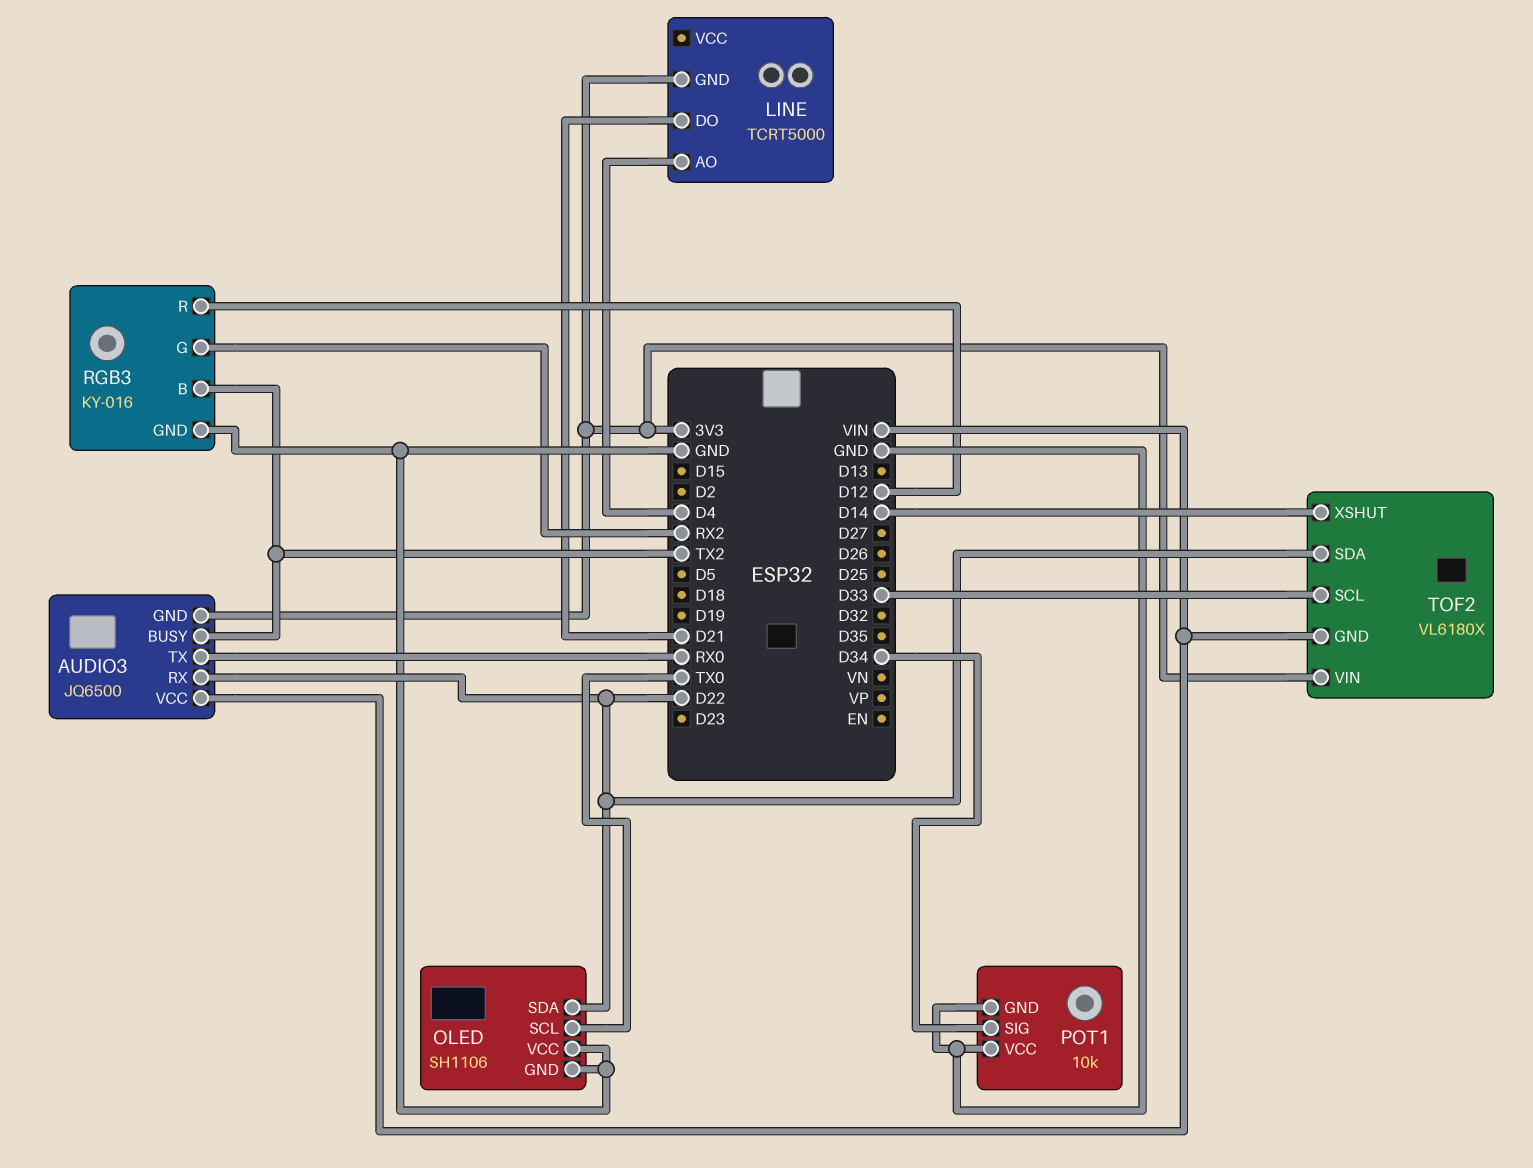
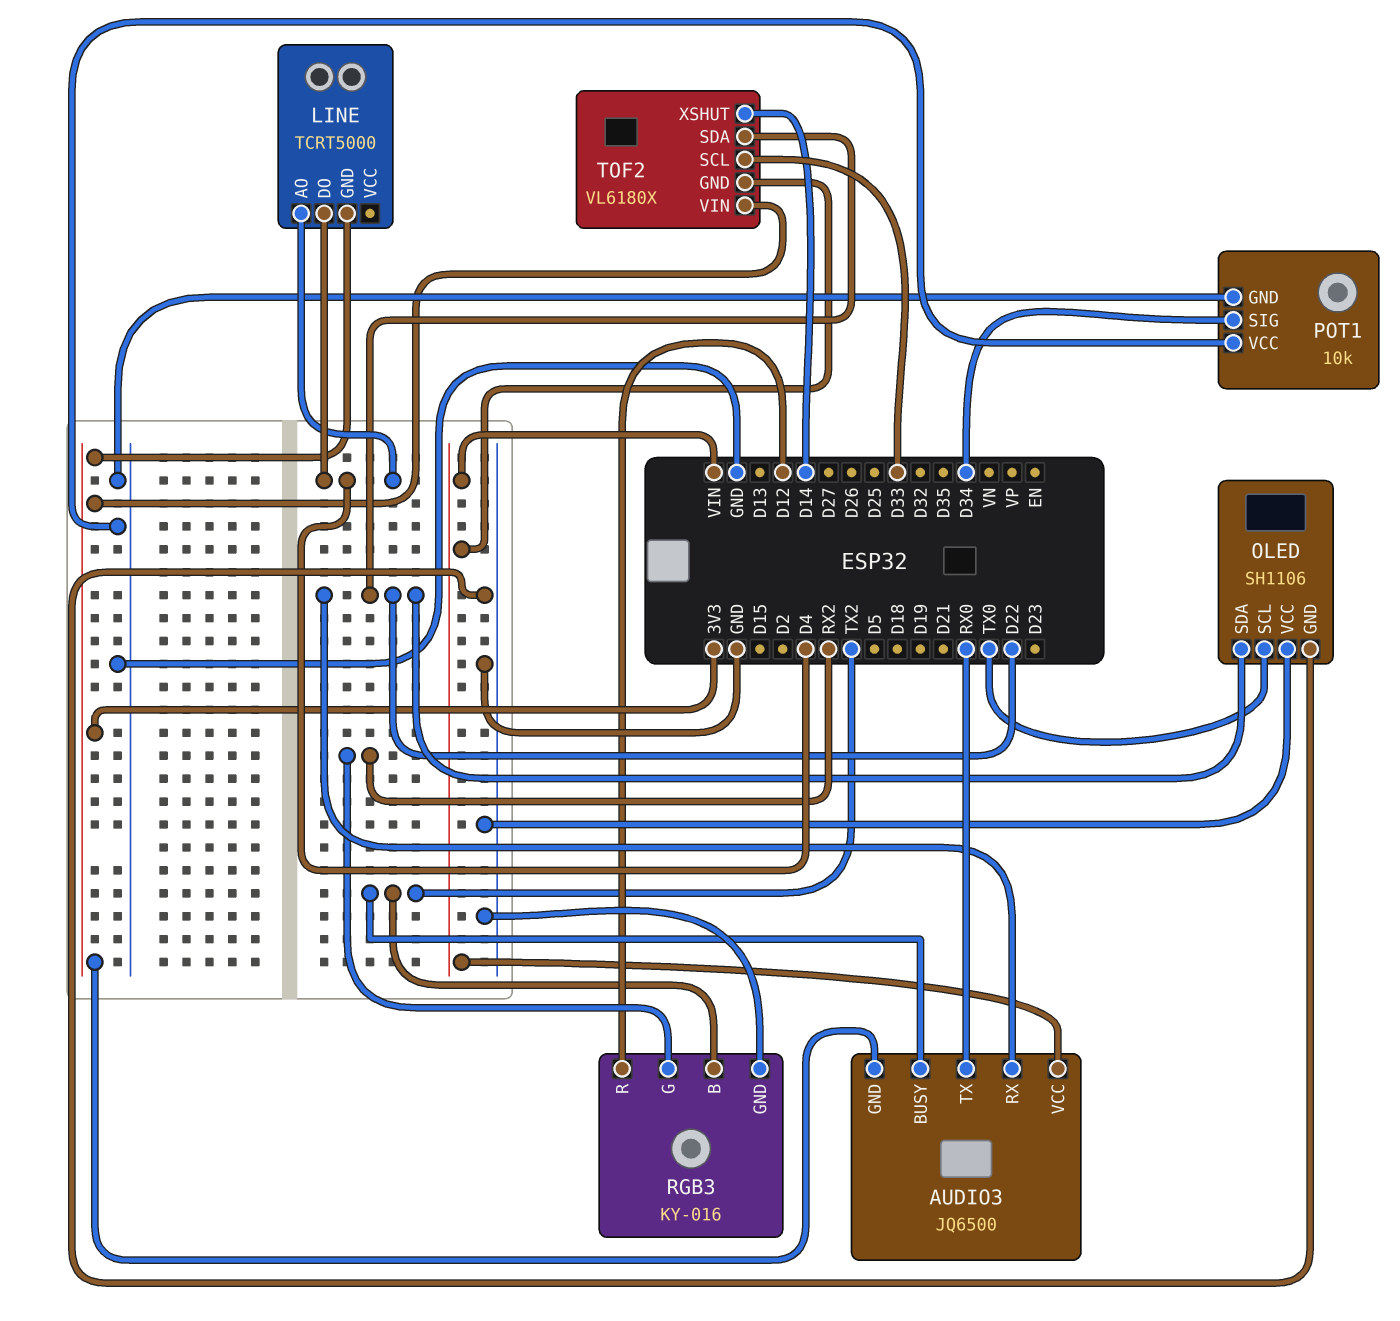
LINE pin DO: D21 -> D4

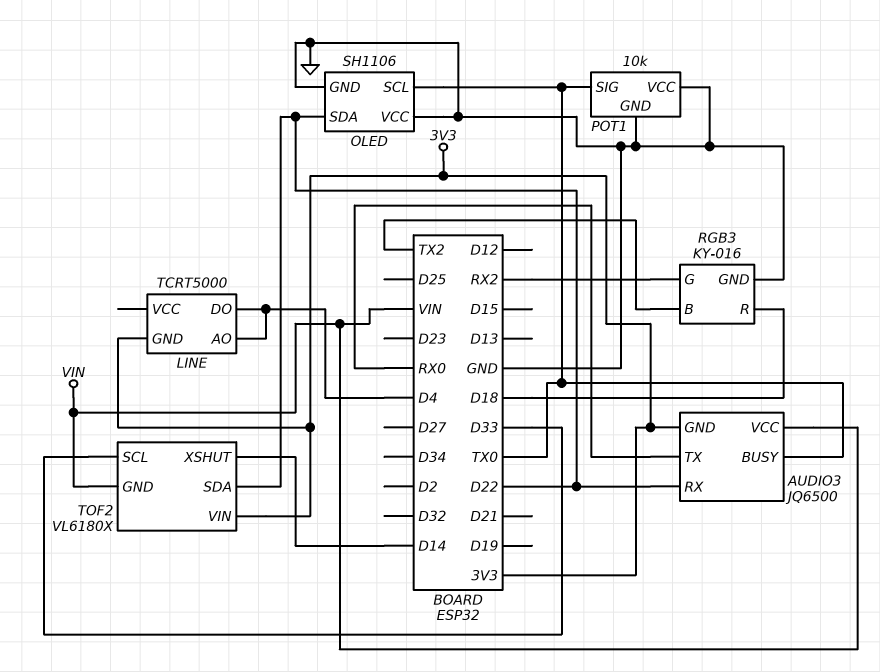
AUDIO3 pin BUSY: TX2 -> TX0
POT1 pin SIG: D34 -> TX0
RGB3 pin R: D12 -> D18

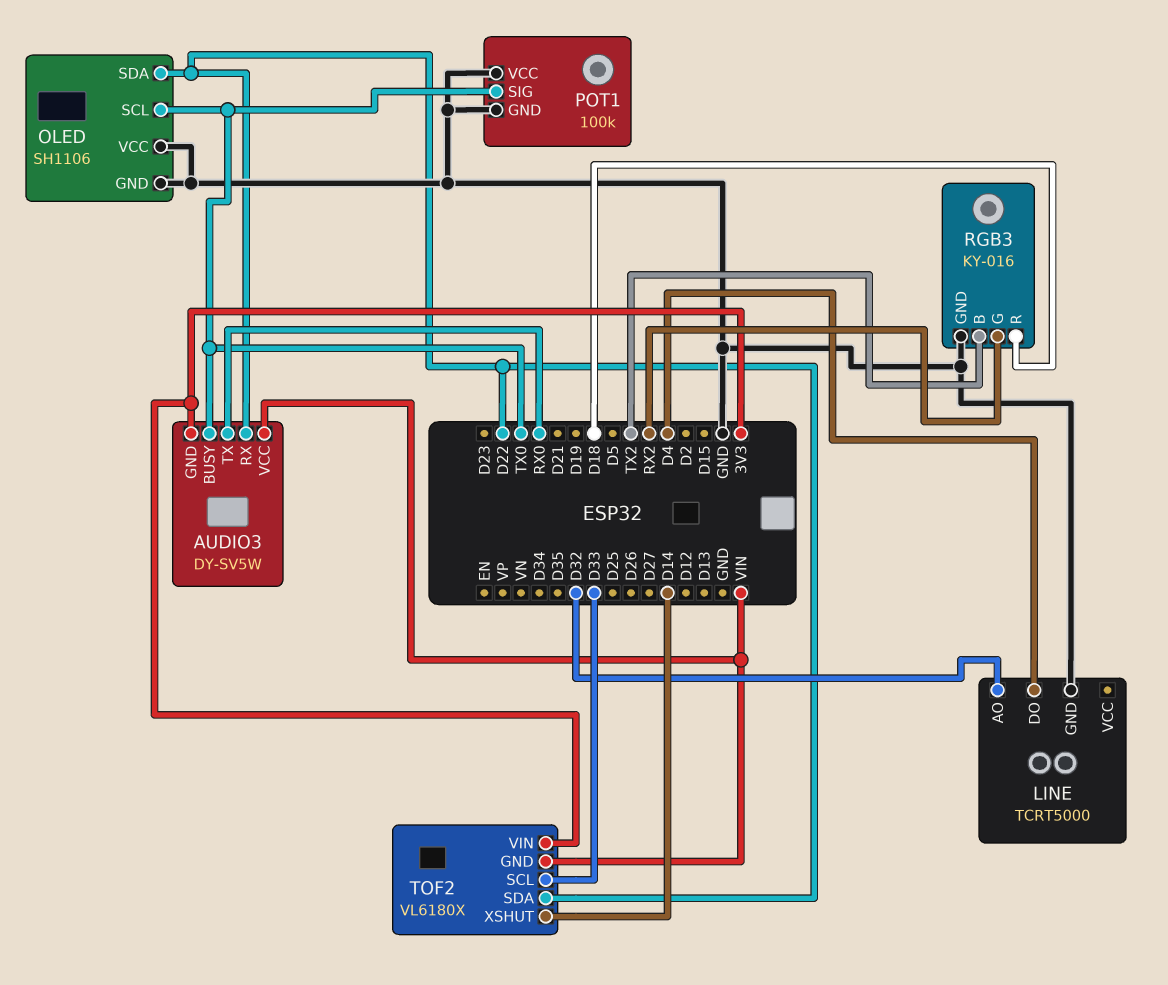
AUDIO3: JQ6500 -> DY-SV5W
LINE pin AO: D4 -> D32
LINE pin GND: 3V3 -> GND
POT1: 10k -> 100k

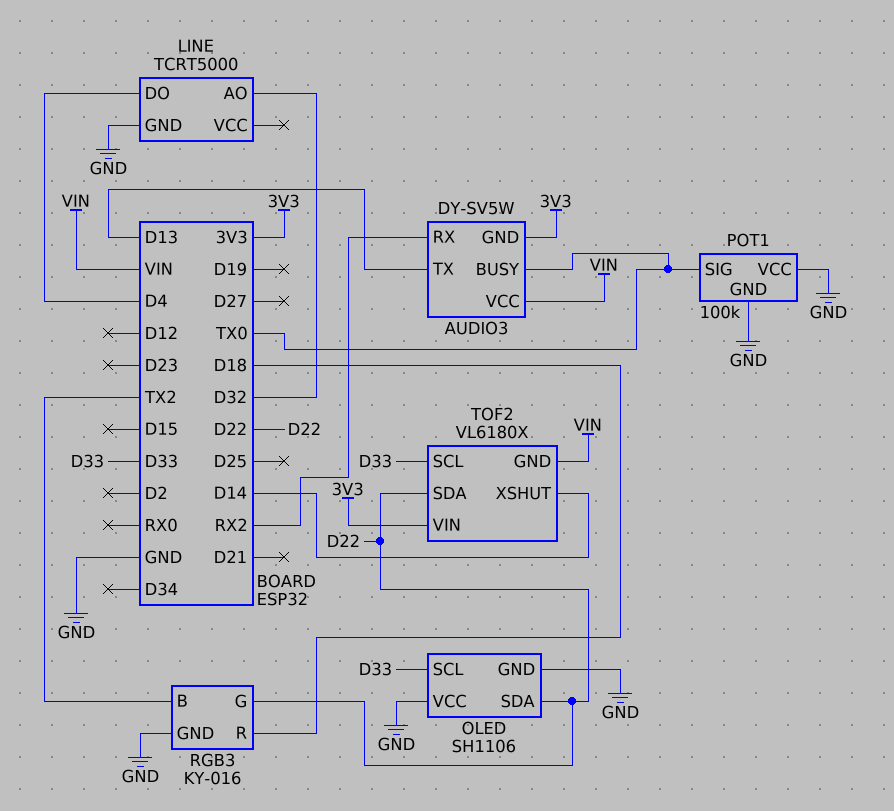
AUDIO3 pin RX: D22 -> RX2
AUDIO3 pin TX: RX0 -> D13
OLED pin SCL: TX0 -> D33
RGB3 pin G: RX2 -> D22

